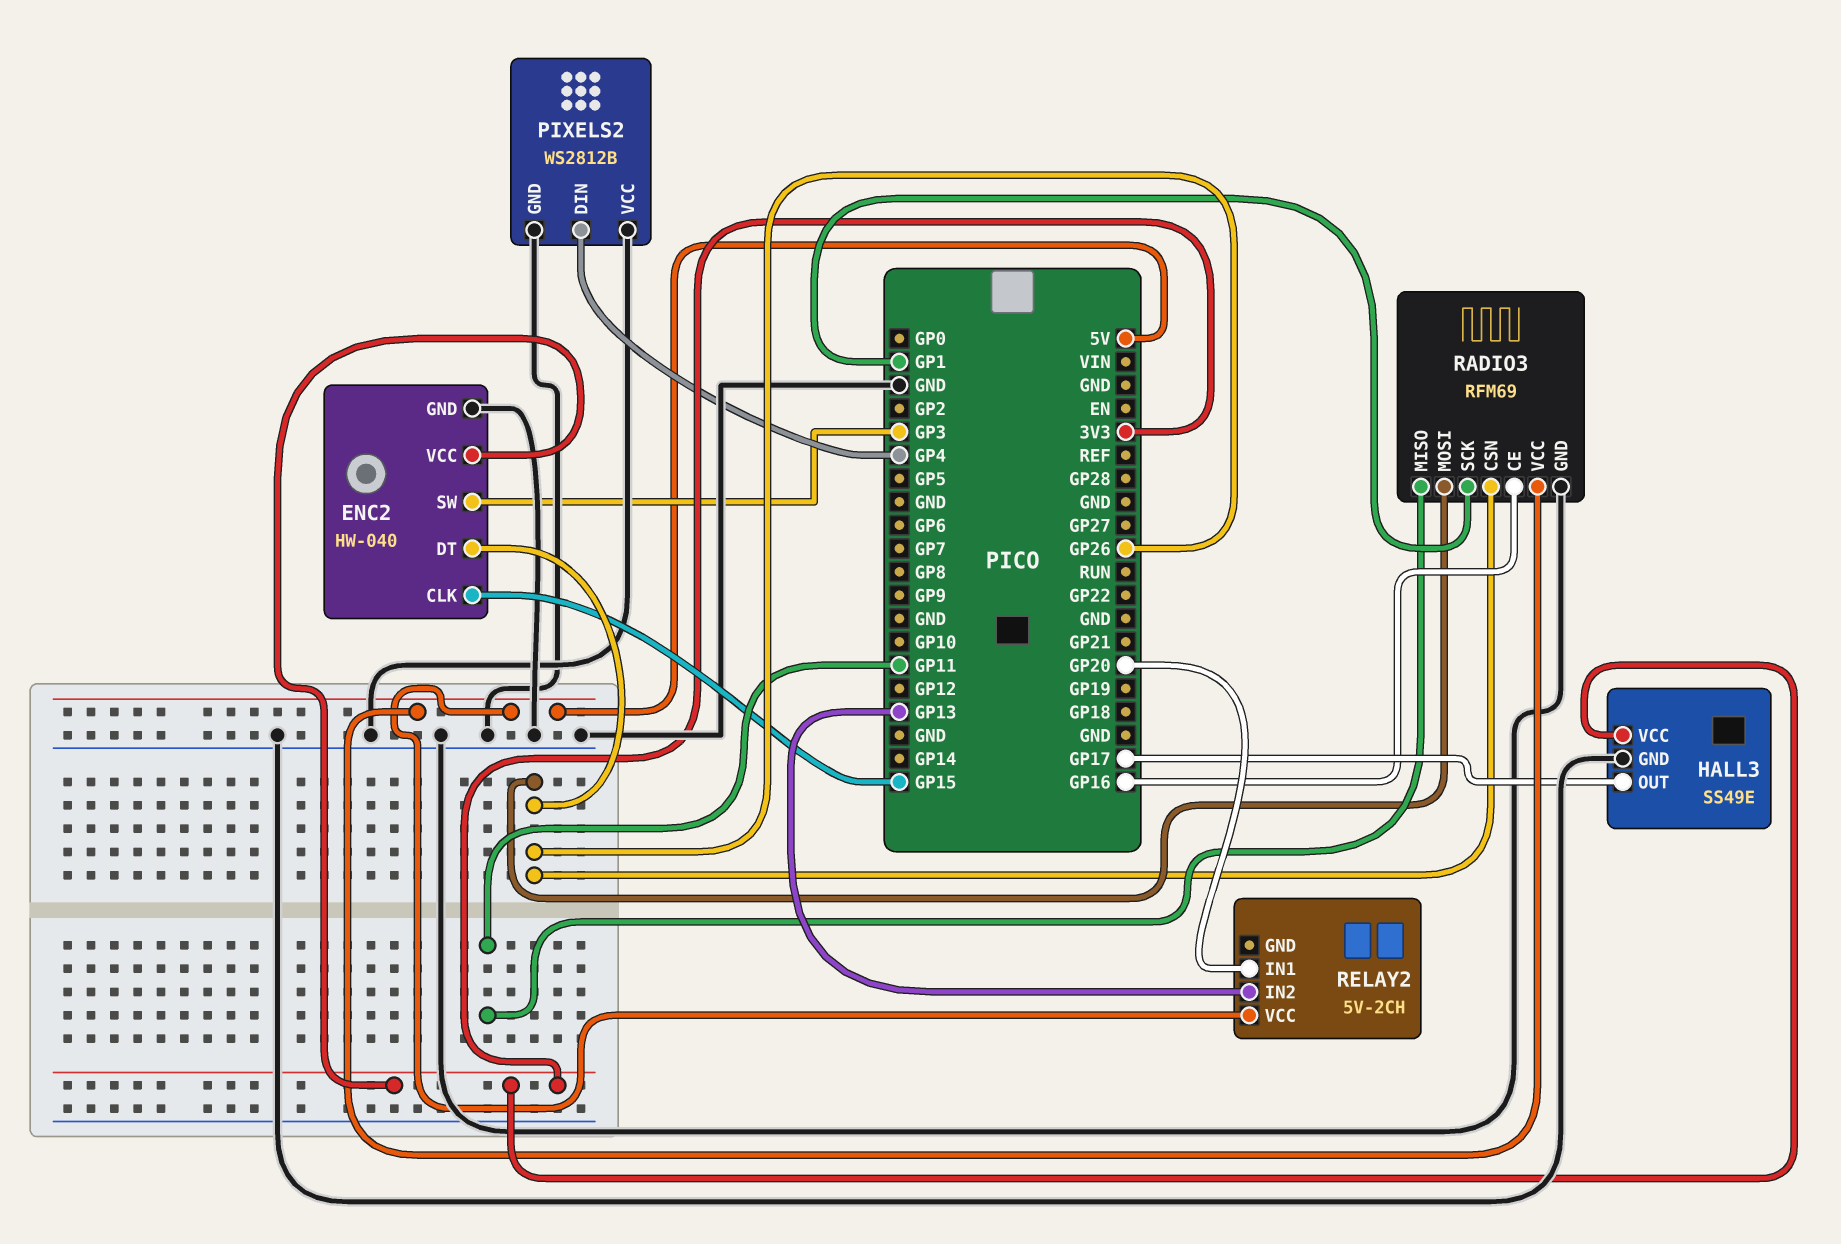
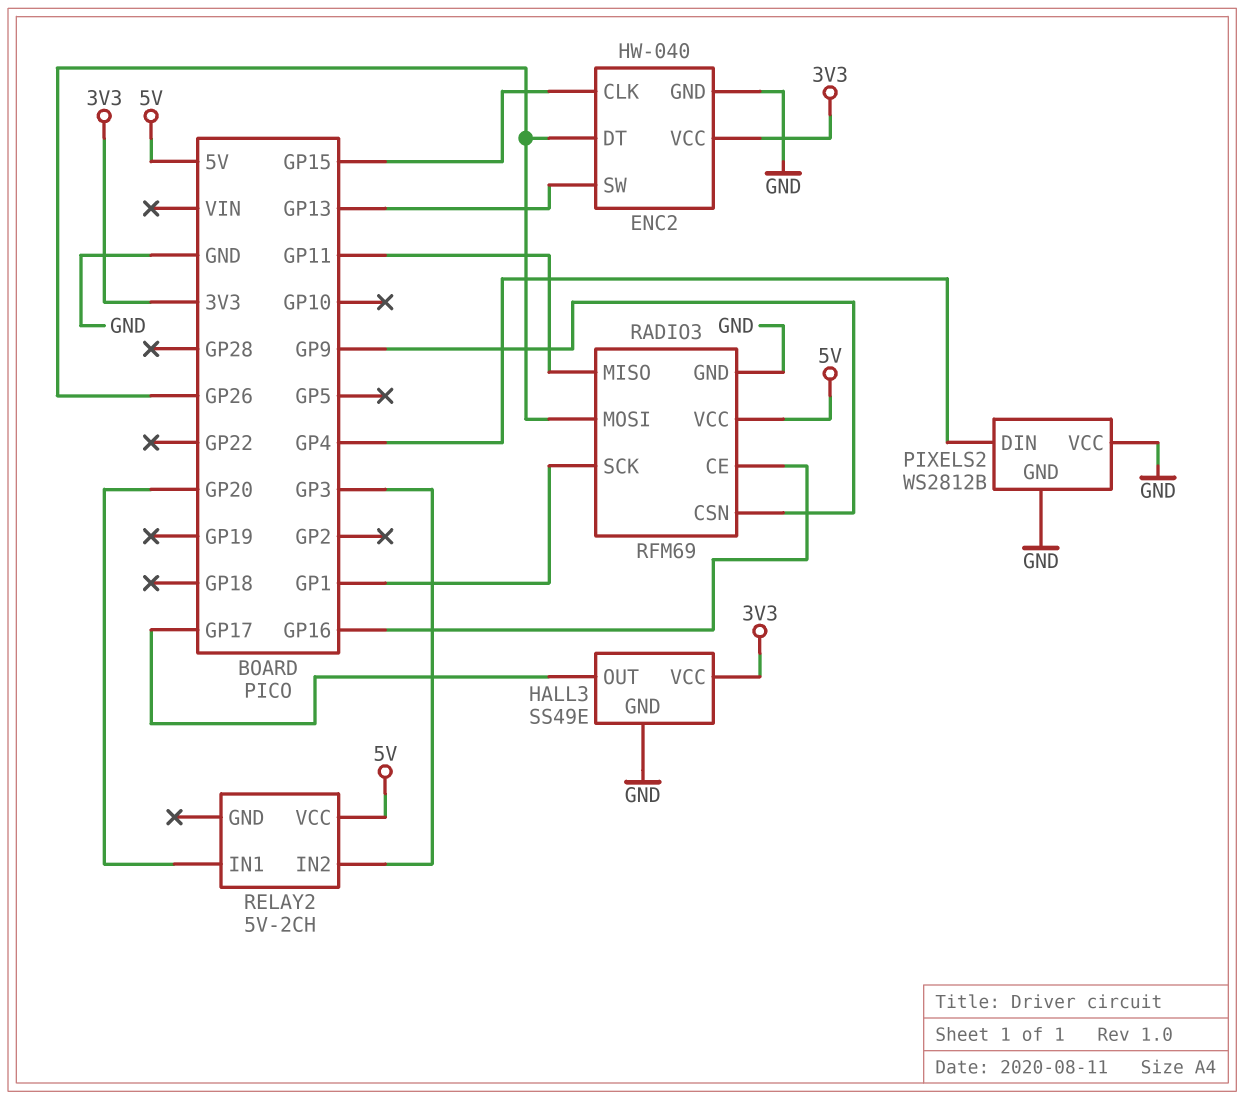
ENC2 pin SW: GP3 -> GP13
RADIO3 pin CSN: GP26 -> GP9
RELAY2 pin IN2: GP13 -> GP3

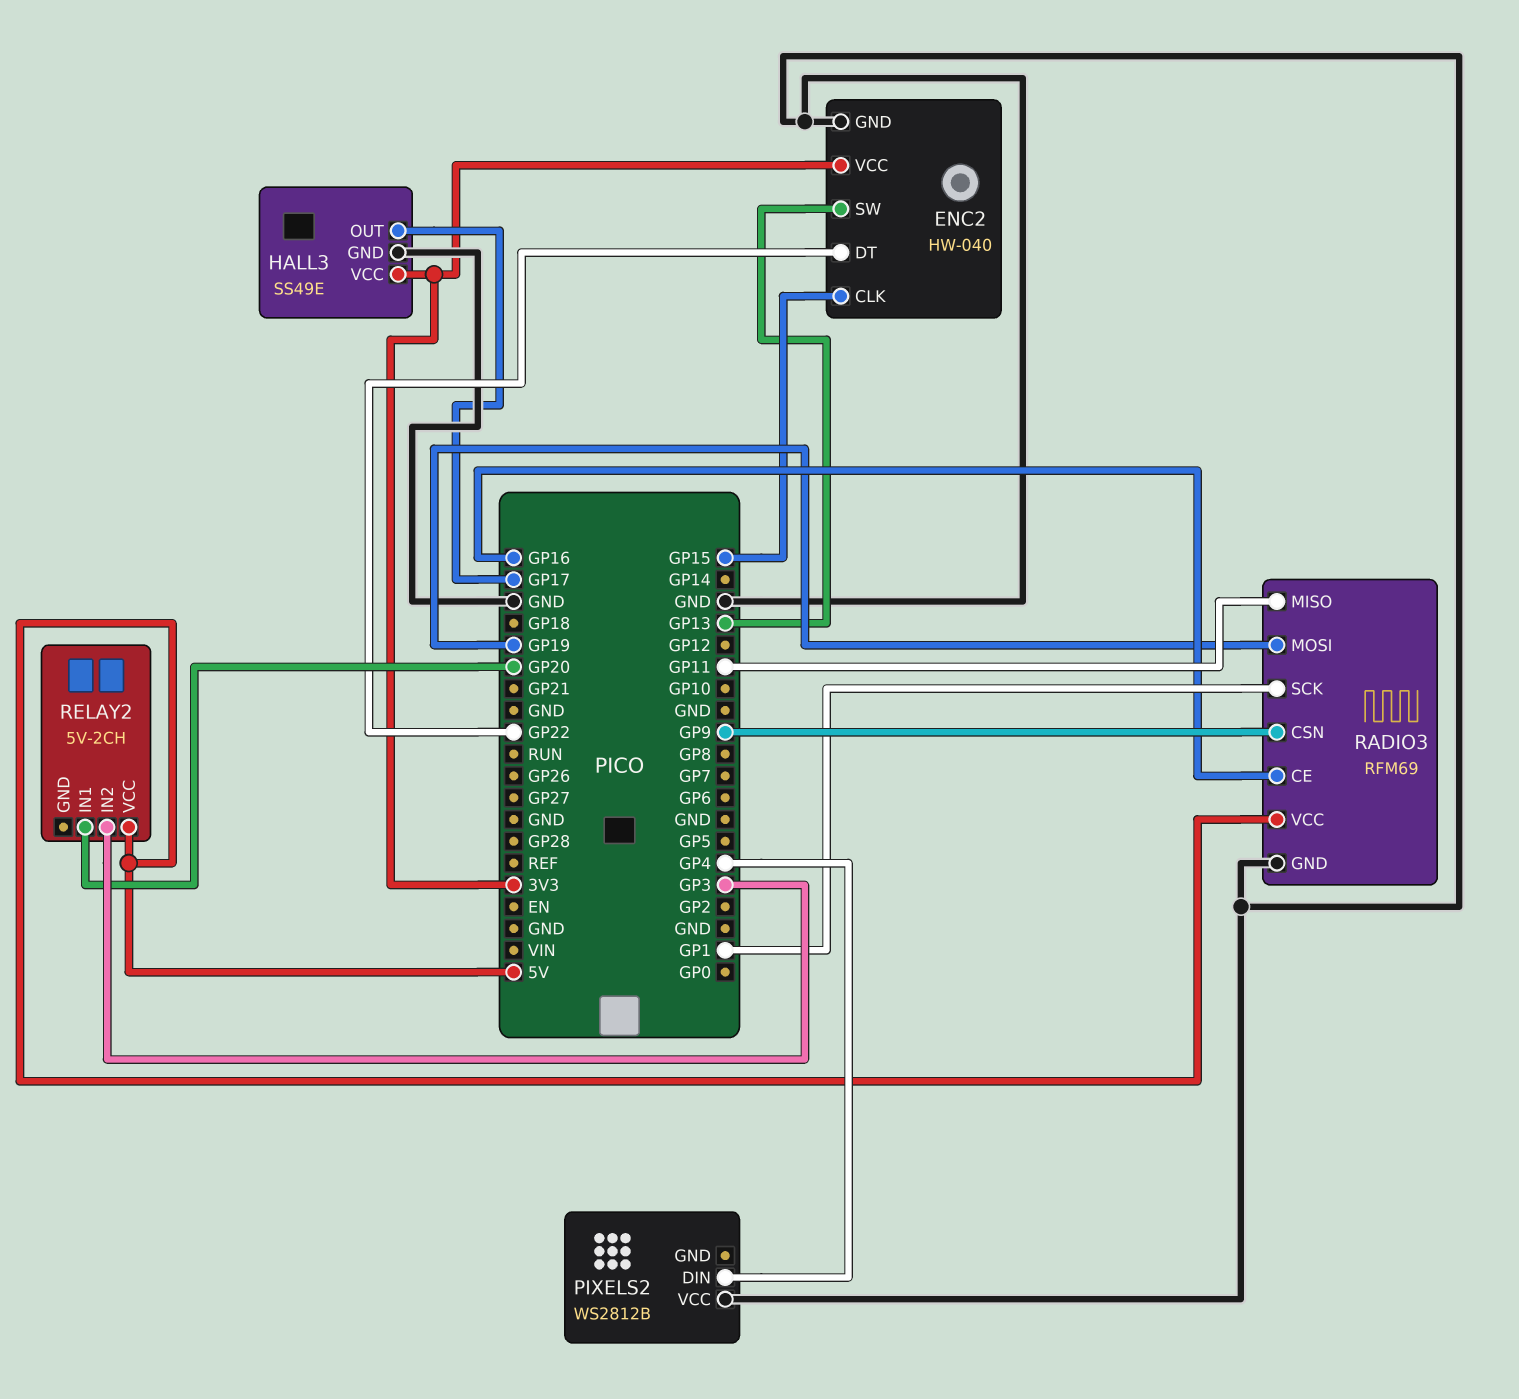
ENC2 pin DT: GP26 -> GP22
PIXELS2 pin GND: GND -> none
RADIO3 pin MOSI: GP26 -> GP19

